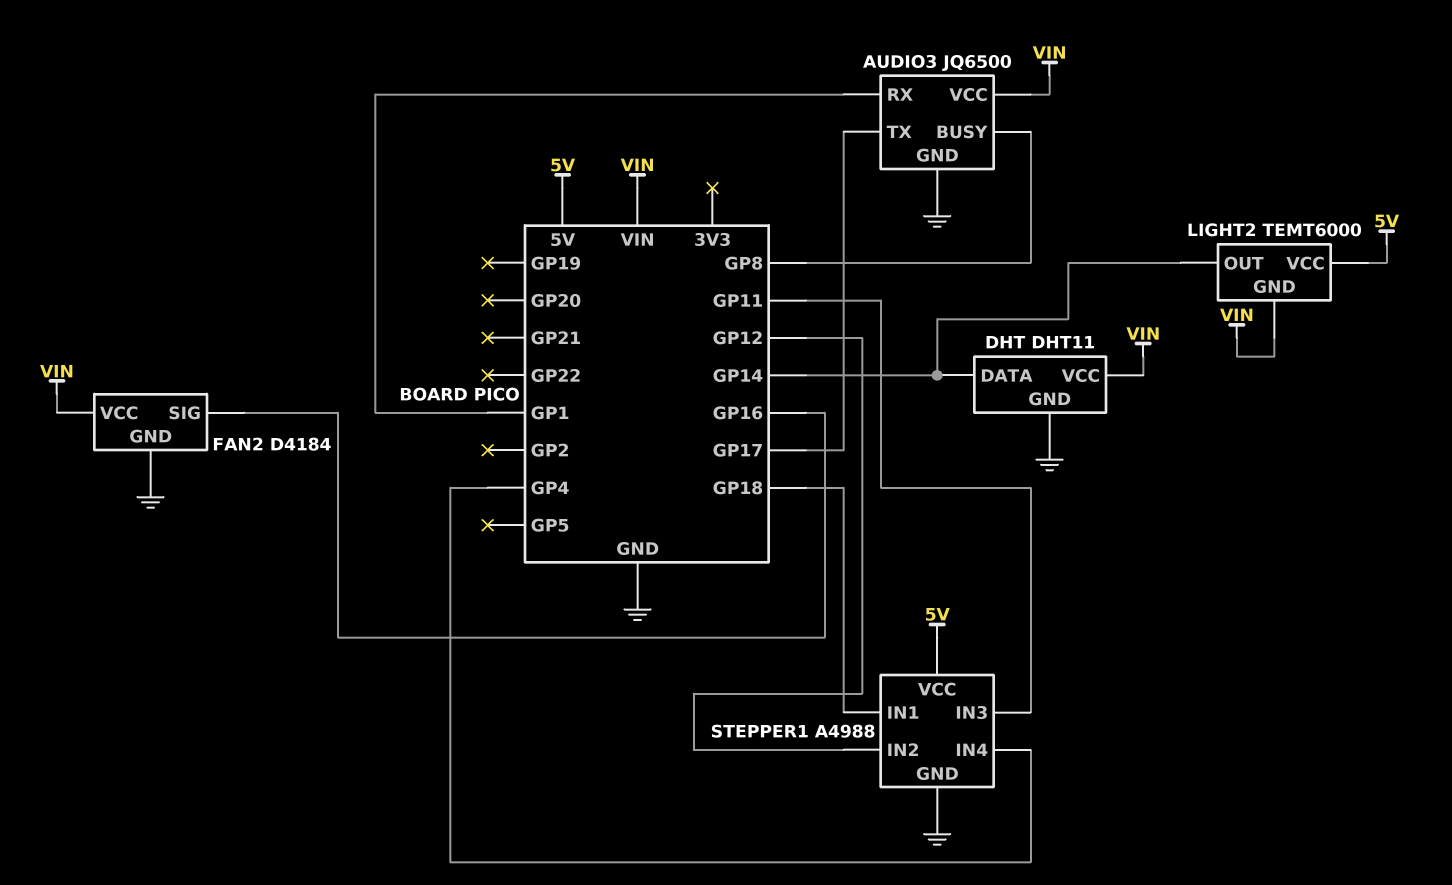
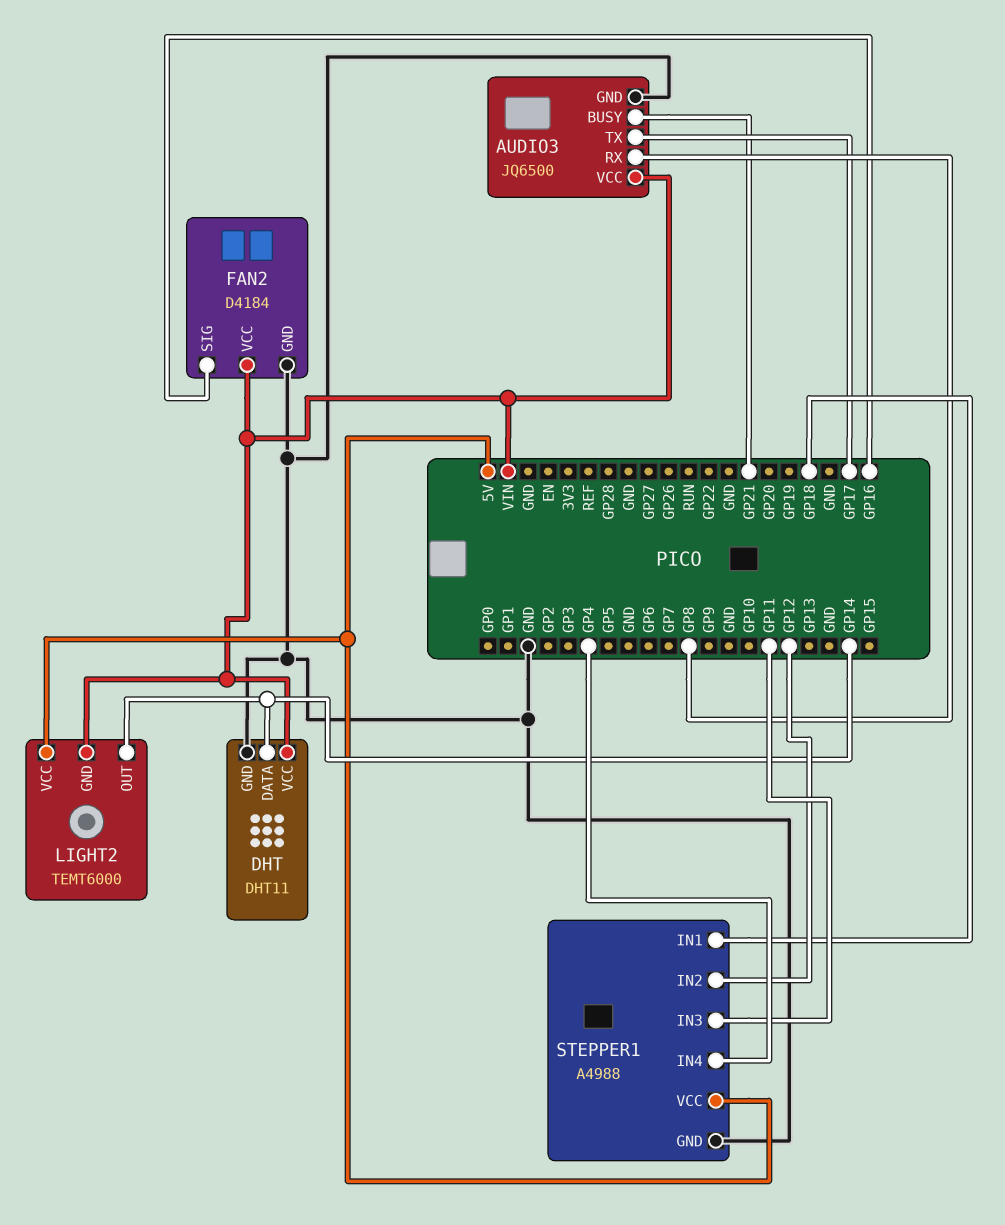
AUDIO3 pin BUSY: GP8 -> GP21
AUDIO3 pin RX: GP1 -> GP8

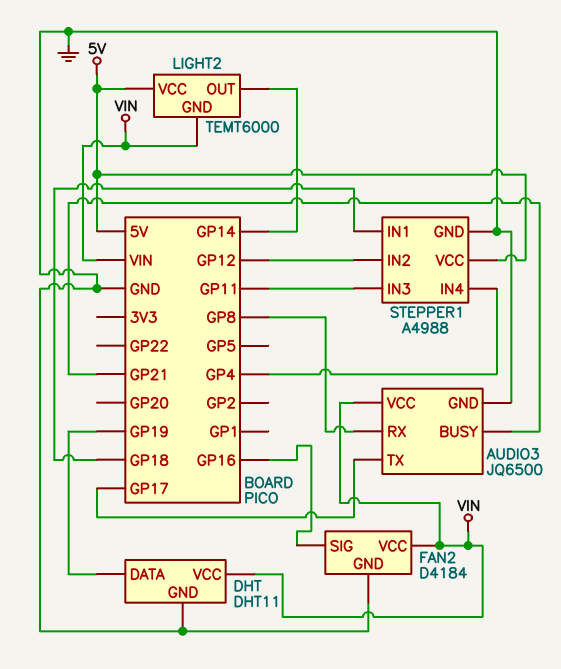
DHT pin DATA: GP14 -> GP19

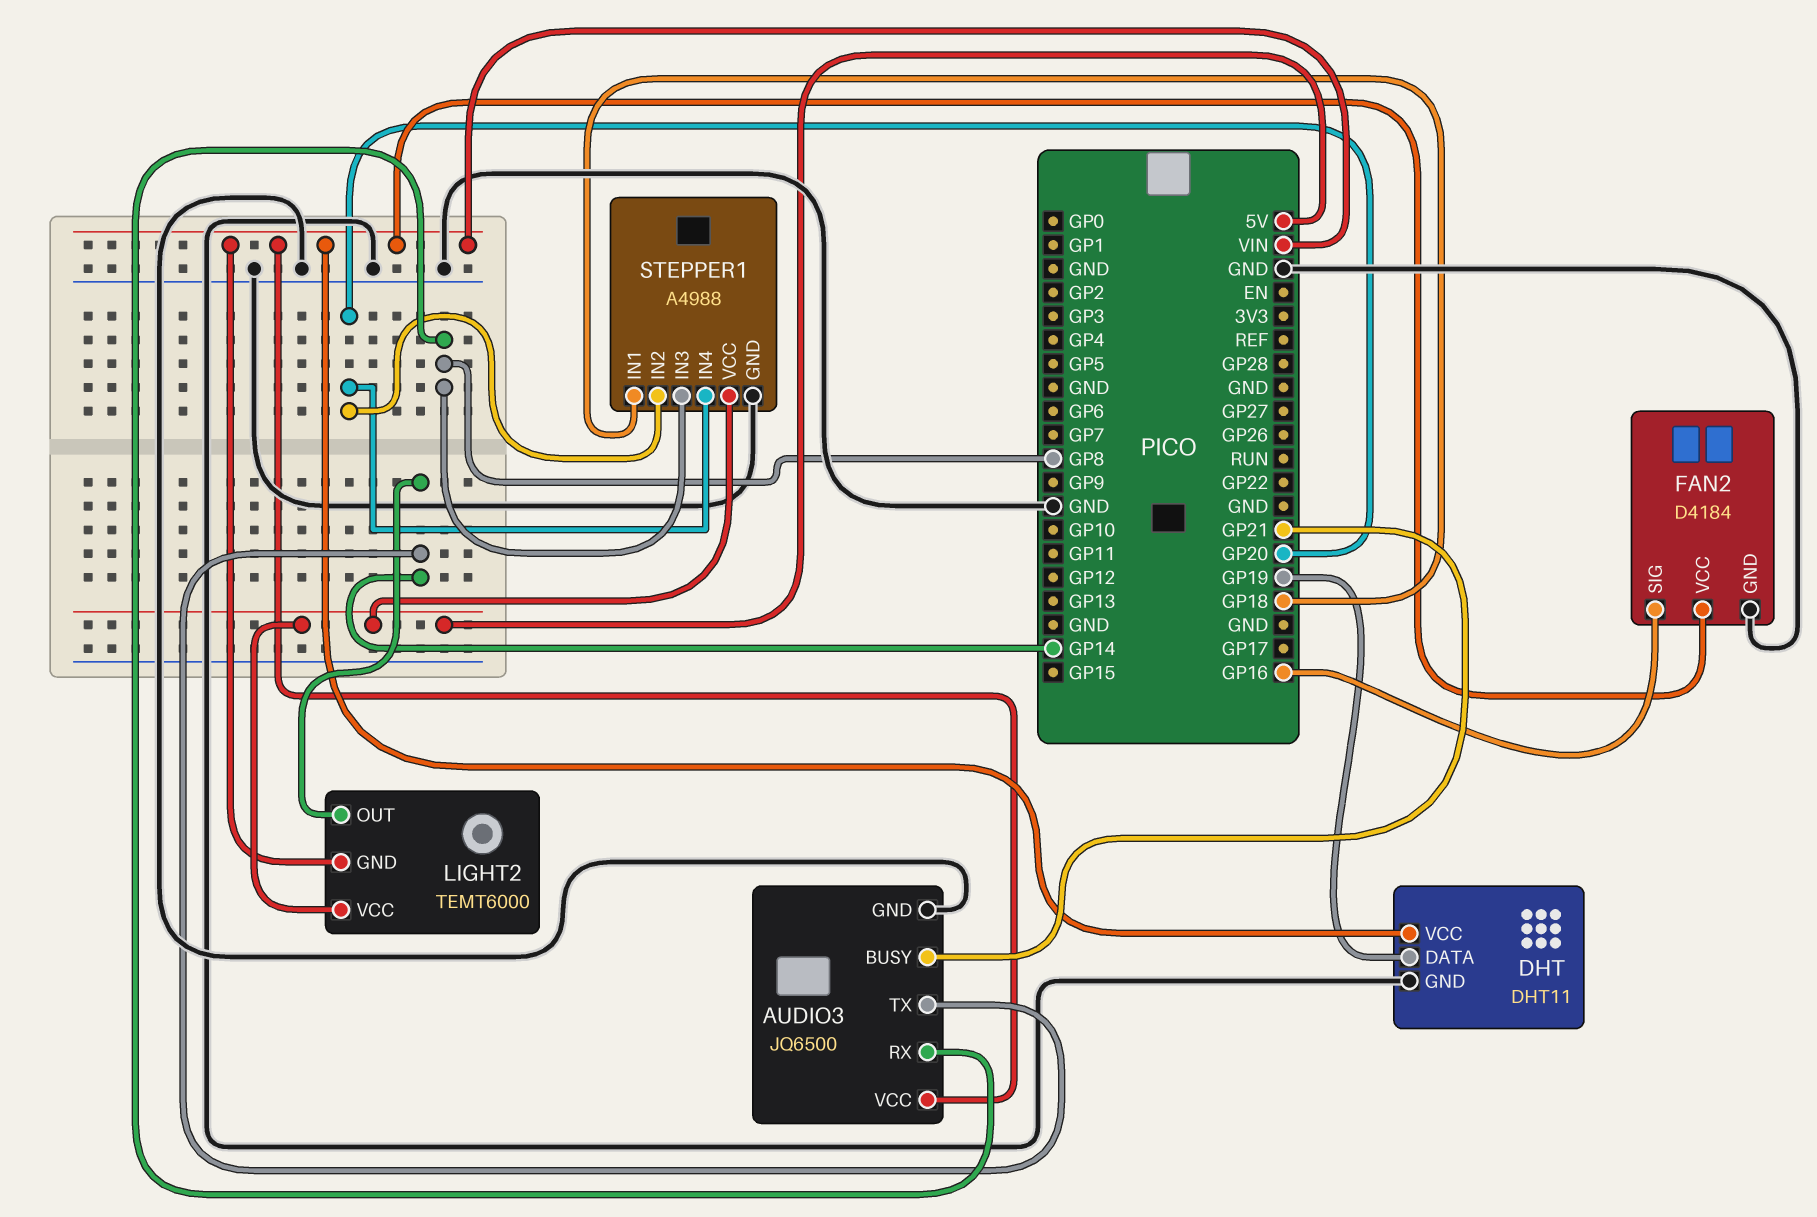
AUDIO3 pin TX: GP17 -> GP14
STEPPER1 pin IN2: GP12 -> GP20
STEPPER1 pin IN3: GP11 -> GP8
STEPPER1 pin IN4: GP4 -> GP20

